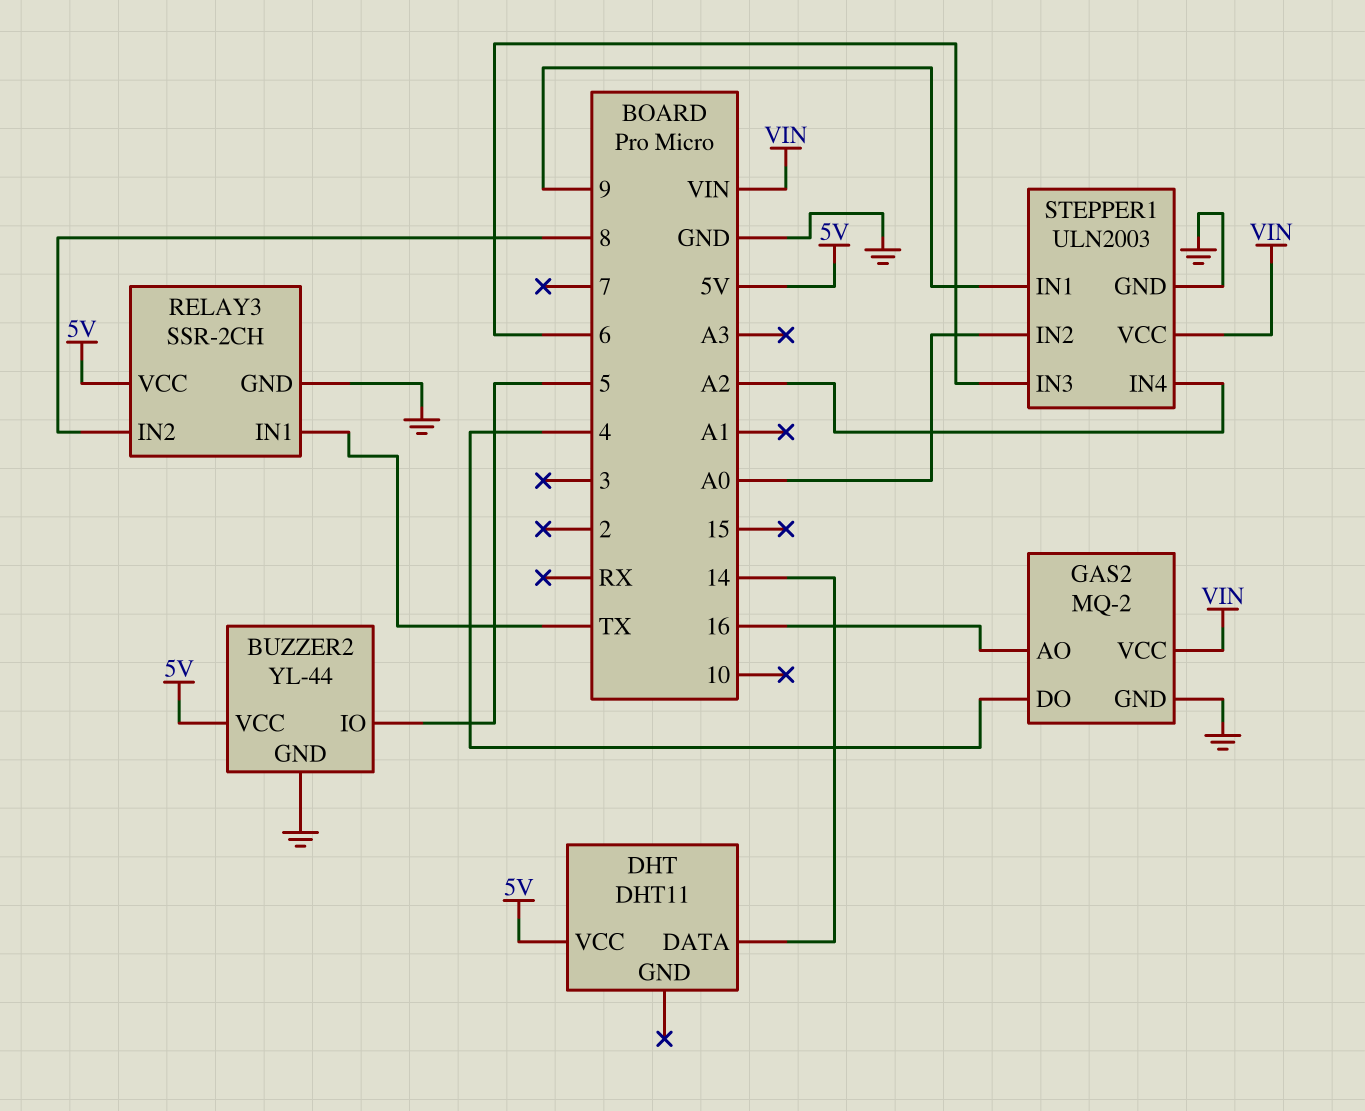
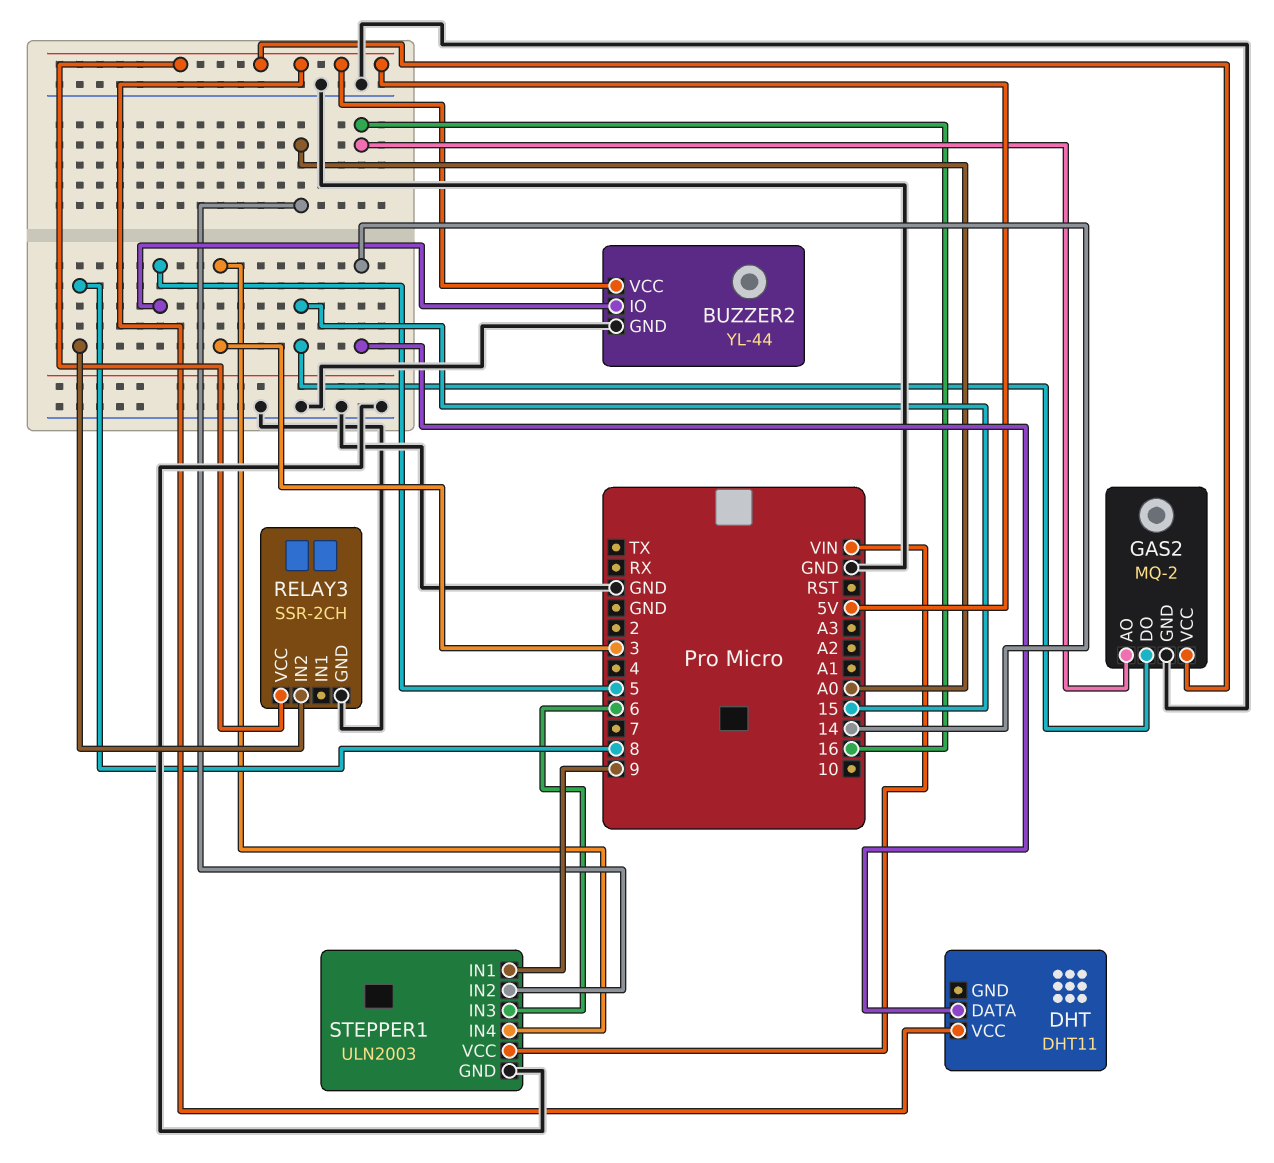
GAS2 pin DO: 4 -> 15
GAS2 pin VCC: VIN -> 5V
RELAY3 pin IN1: TX -> none
STEPPER1 pin IN4: A2 -> 3

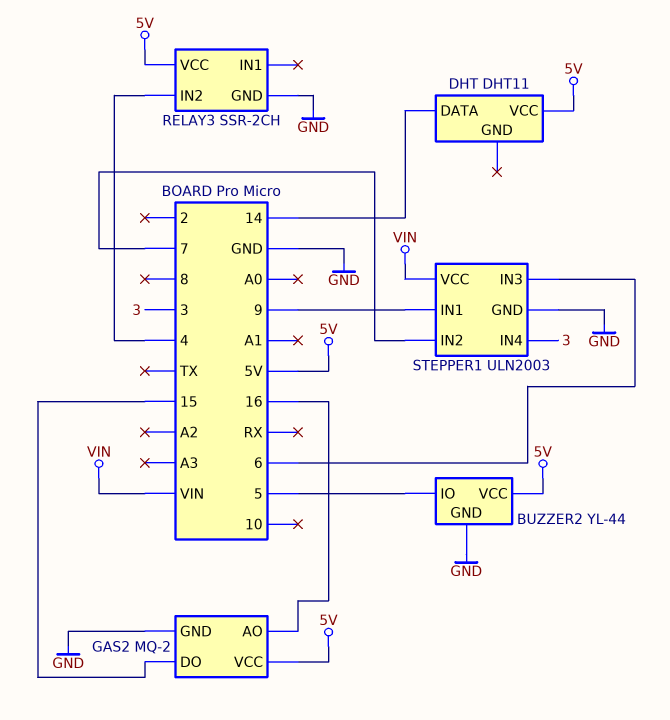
RELAY3 pin IN2: 8 -> 4
STEPPER1 pin IN2: A0 -> 7

